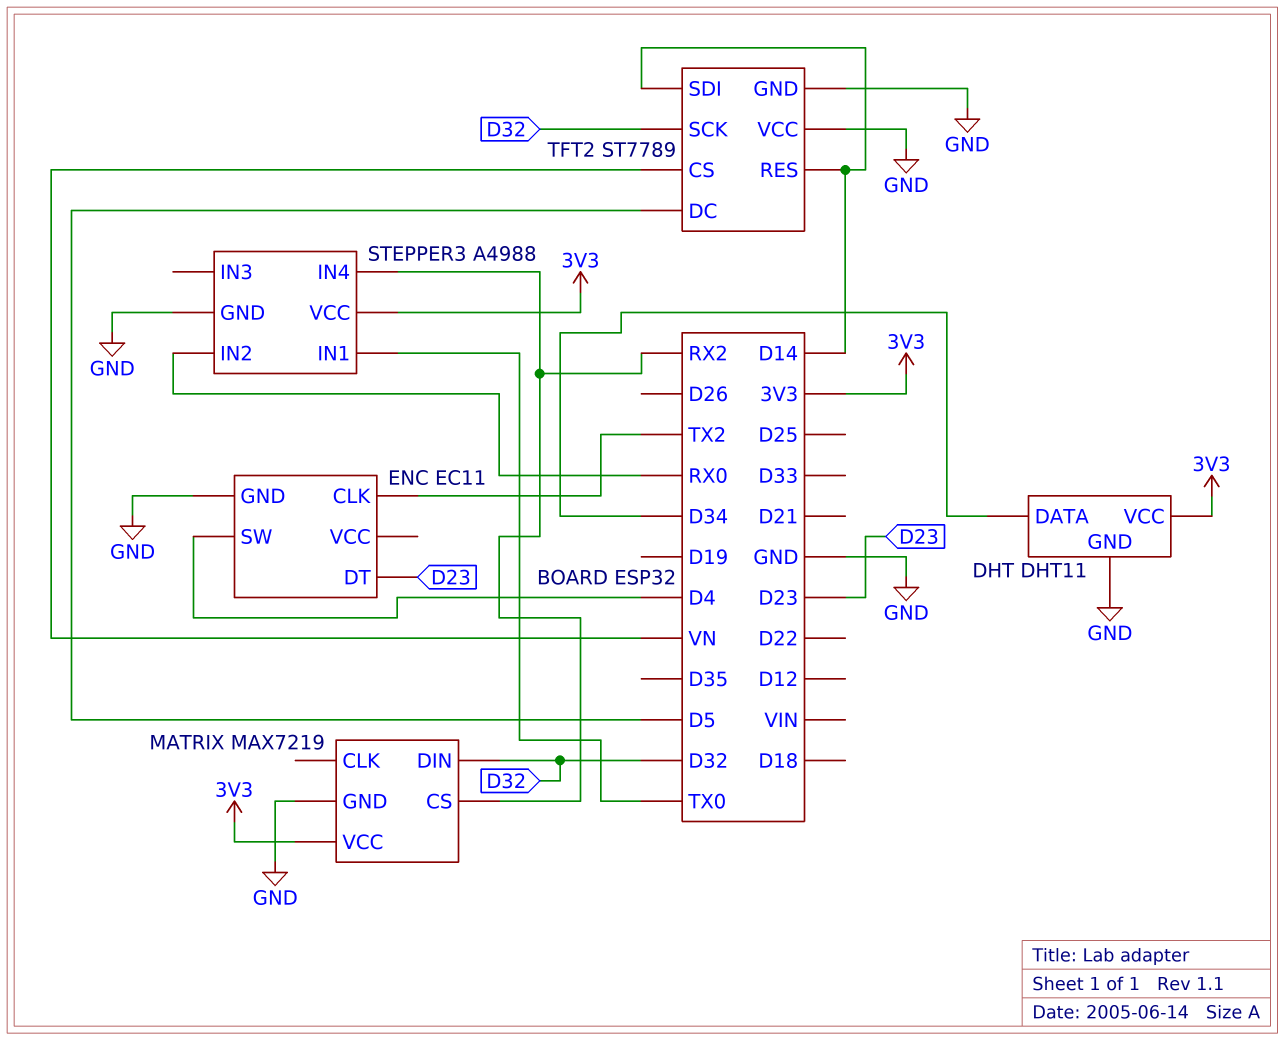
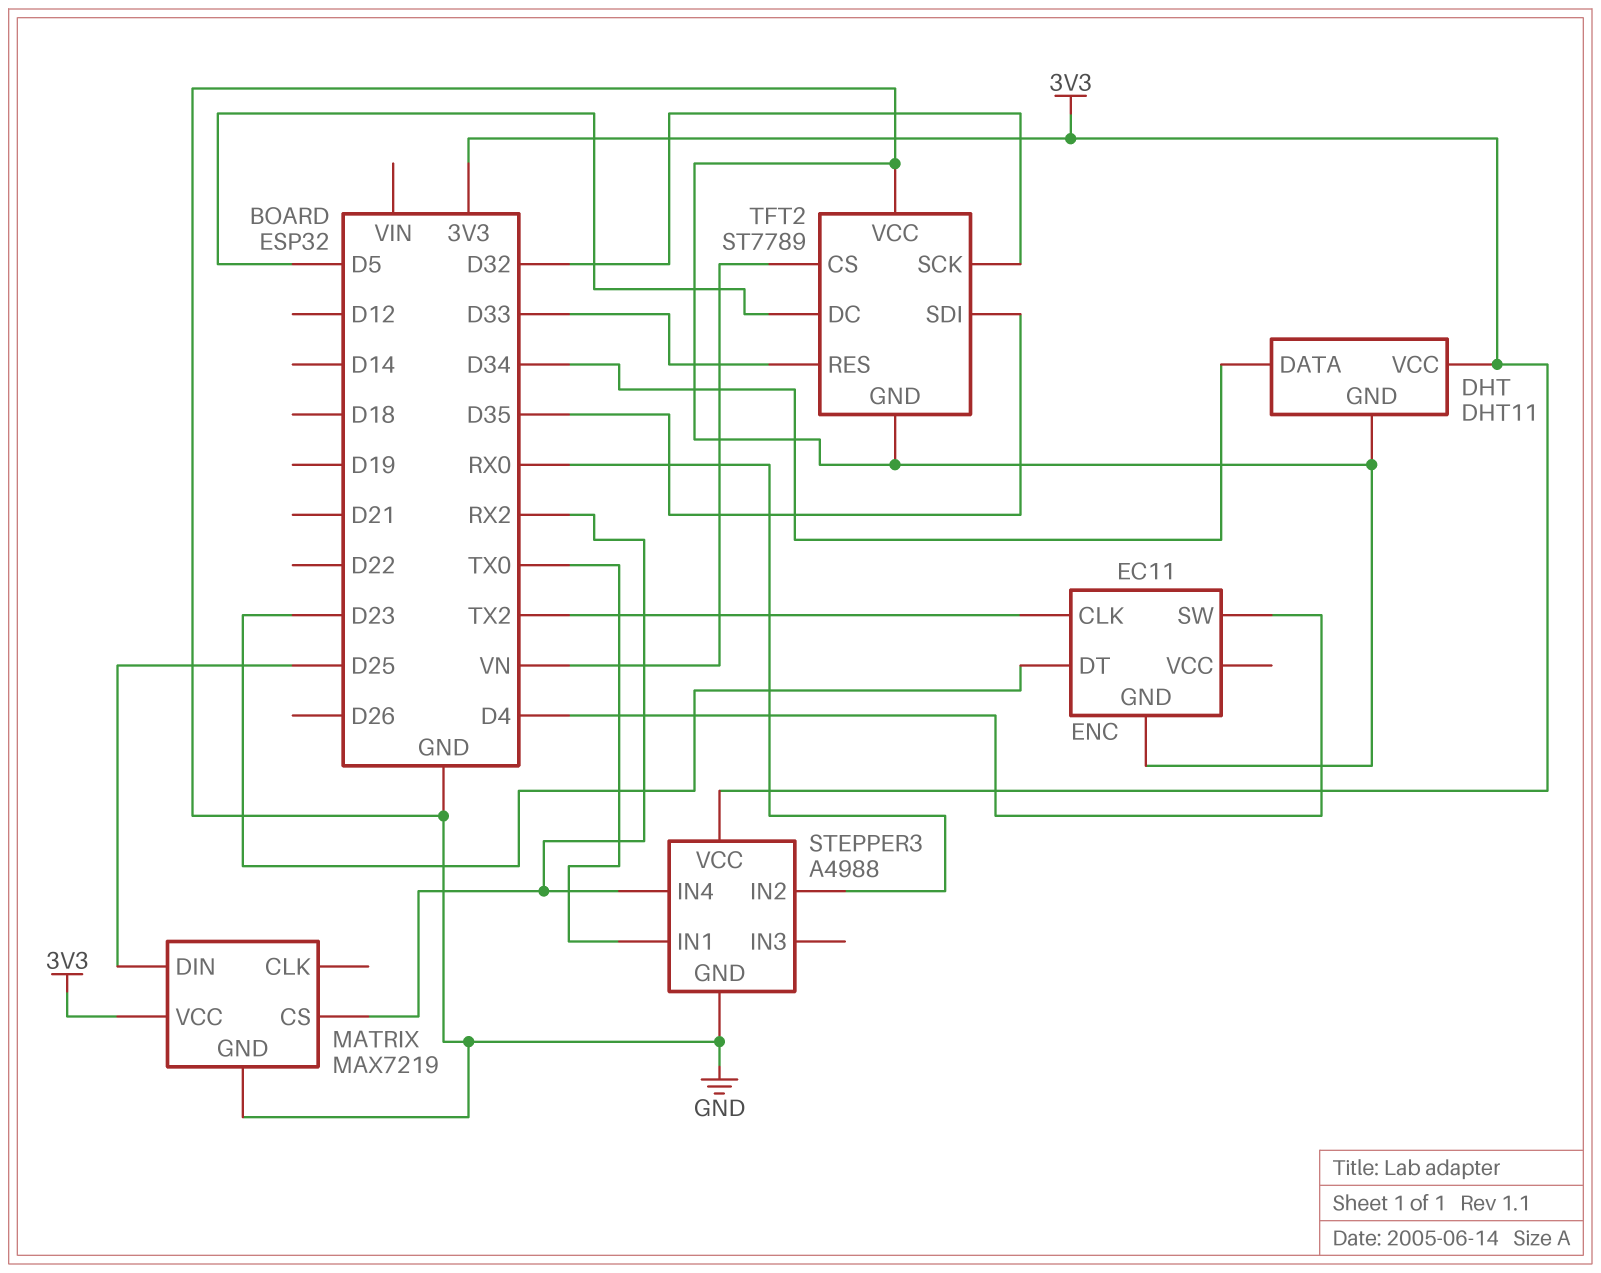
MATRIX pin DIN: D32 -> D25
TFT2 pin RES: D14 -> D33
TFT2 pin SDI: D14 -> D35

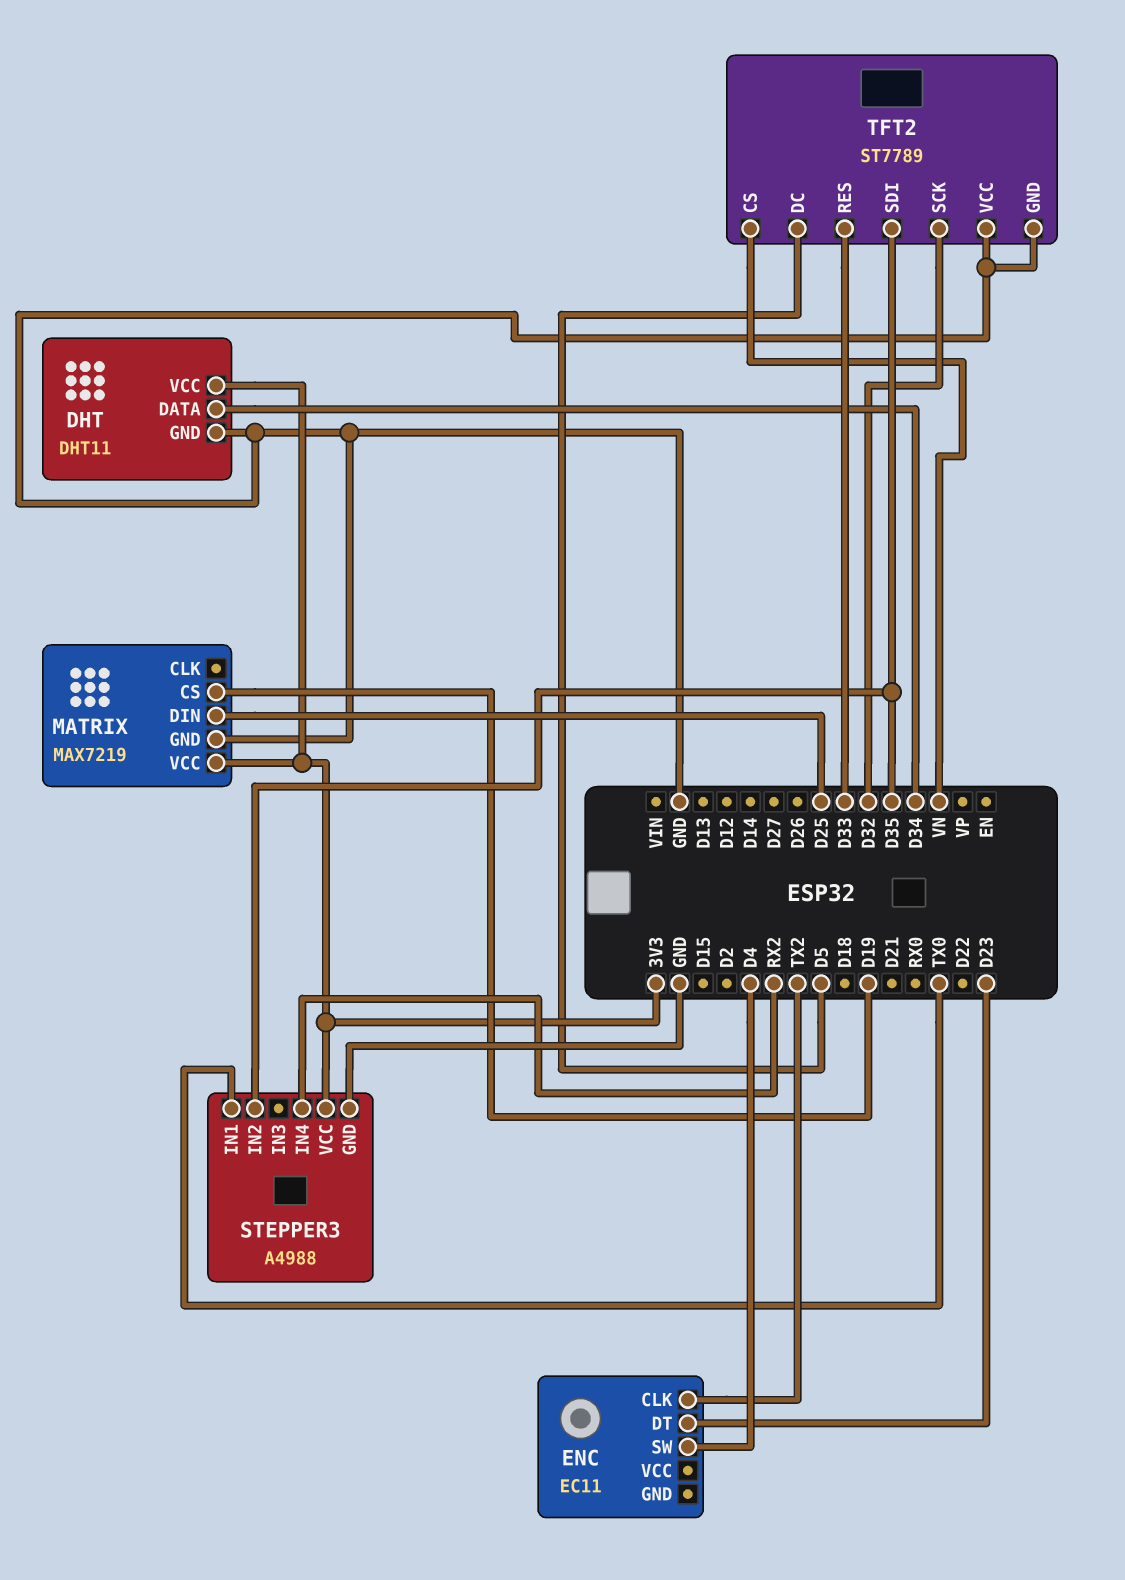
ENC pin GND: GND -> none
MATRIX pin CS: RX2 -> D19
STEPPER3 pin IN2: RX0 -> D35

